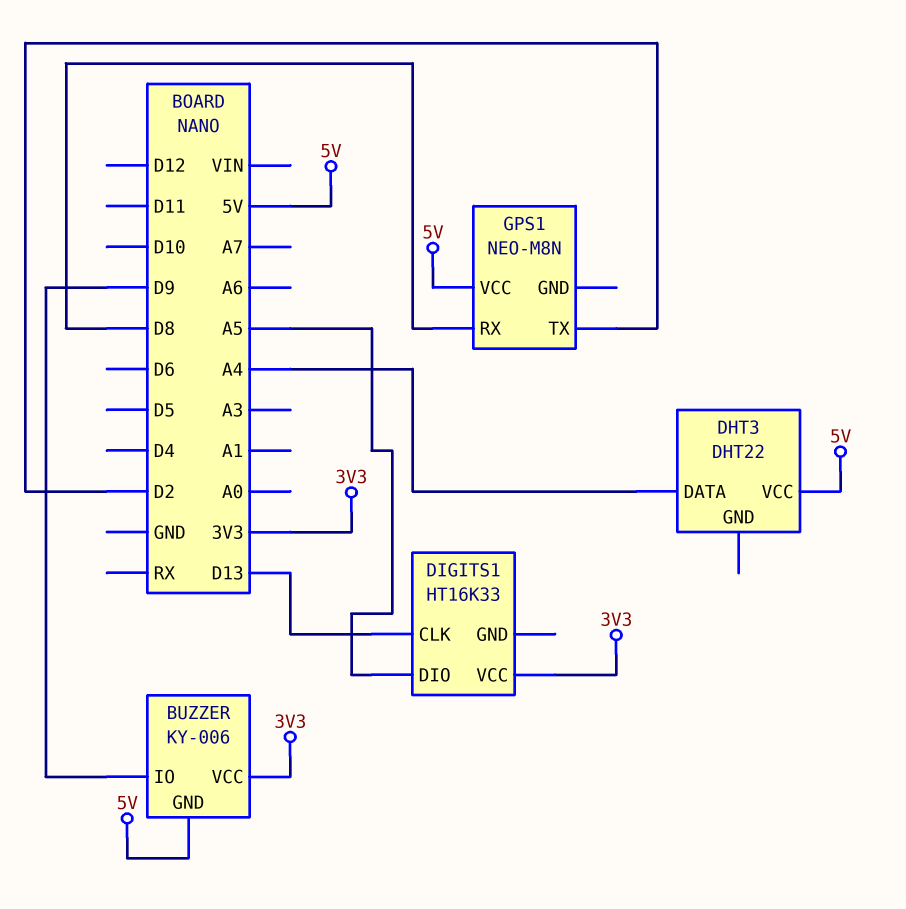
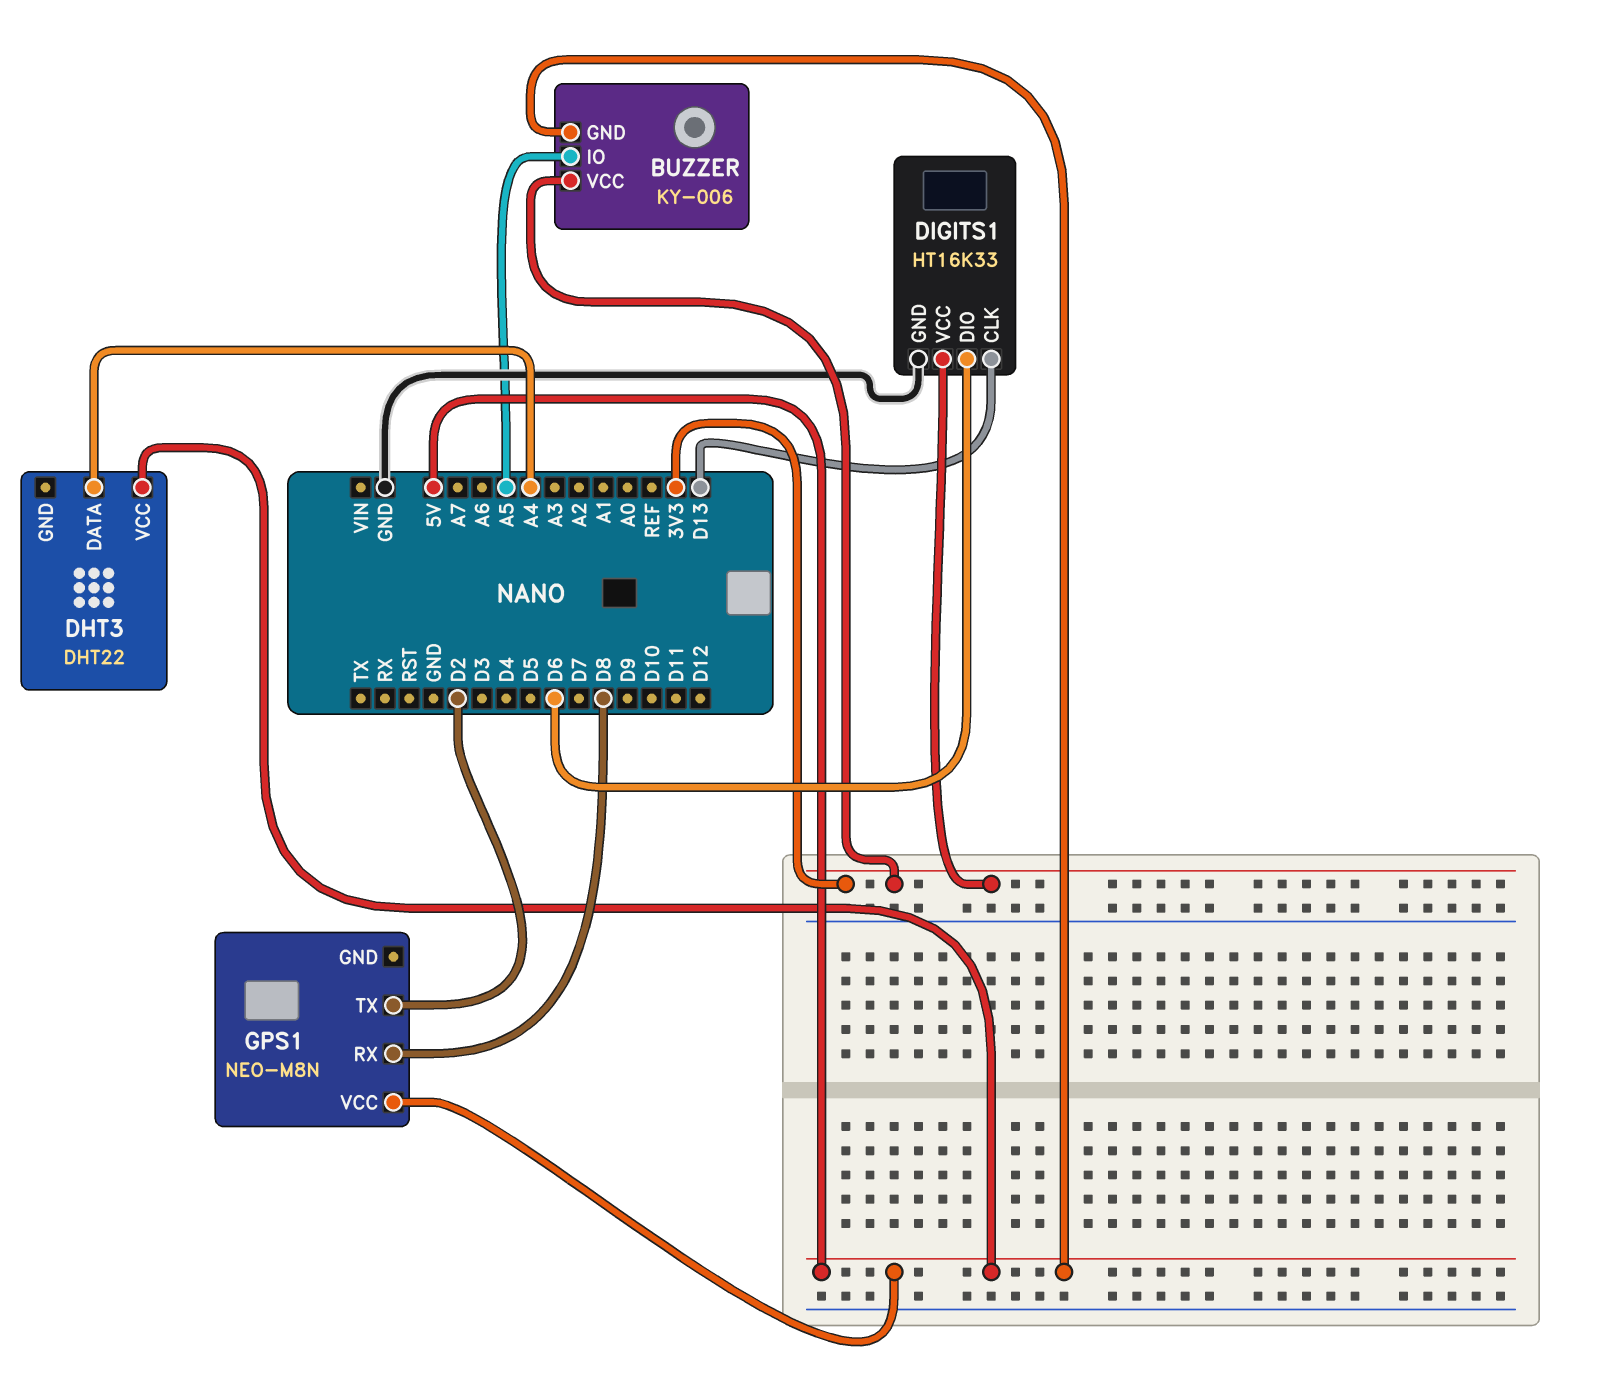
BUZZER pin IO: D9 -> A5
DIGITS1 pin DIO: A5 -> D6
DIGITS1 pin GND: none -> GND

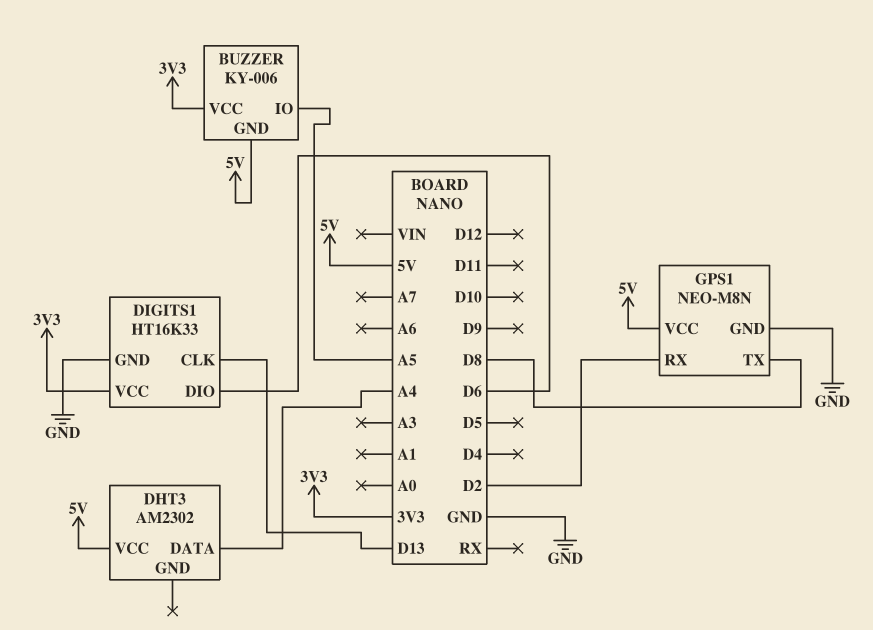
DHT3: DHT22 -> AM2302
GPS1 pin GND: none -> GND
GPS1 pin RX: D8 -> D2
GPS1 pin TX: D2 -> D8

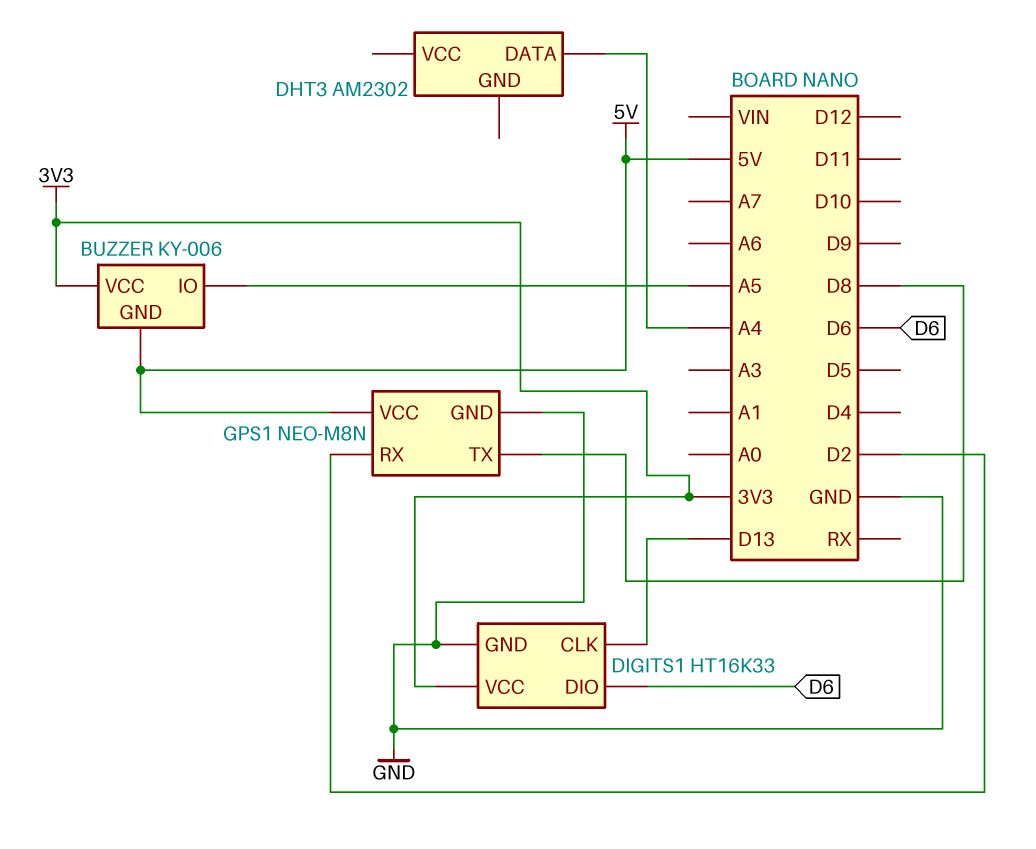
DHT3 pin VCC: 5V -> none

